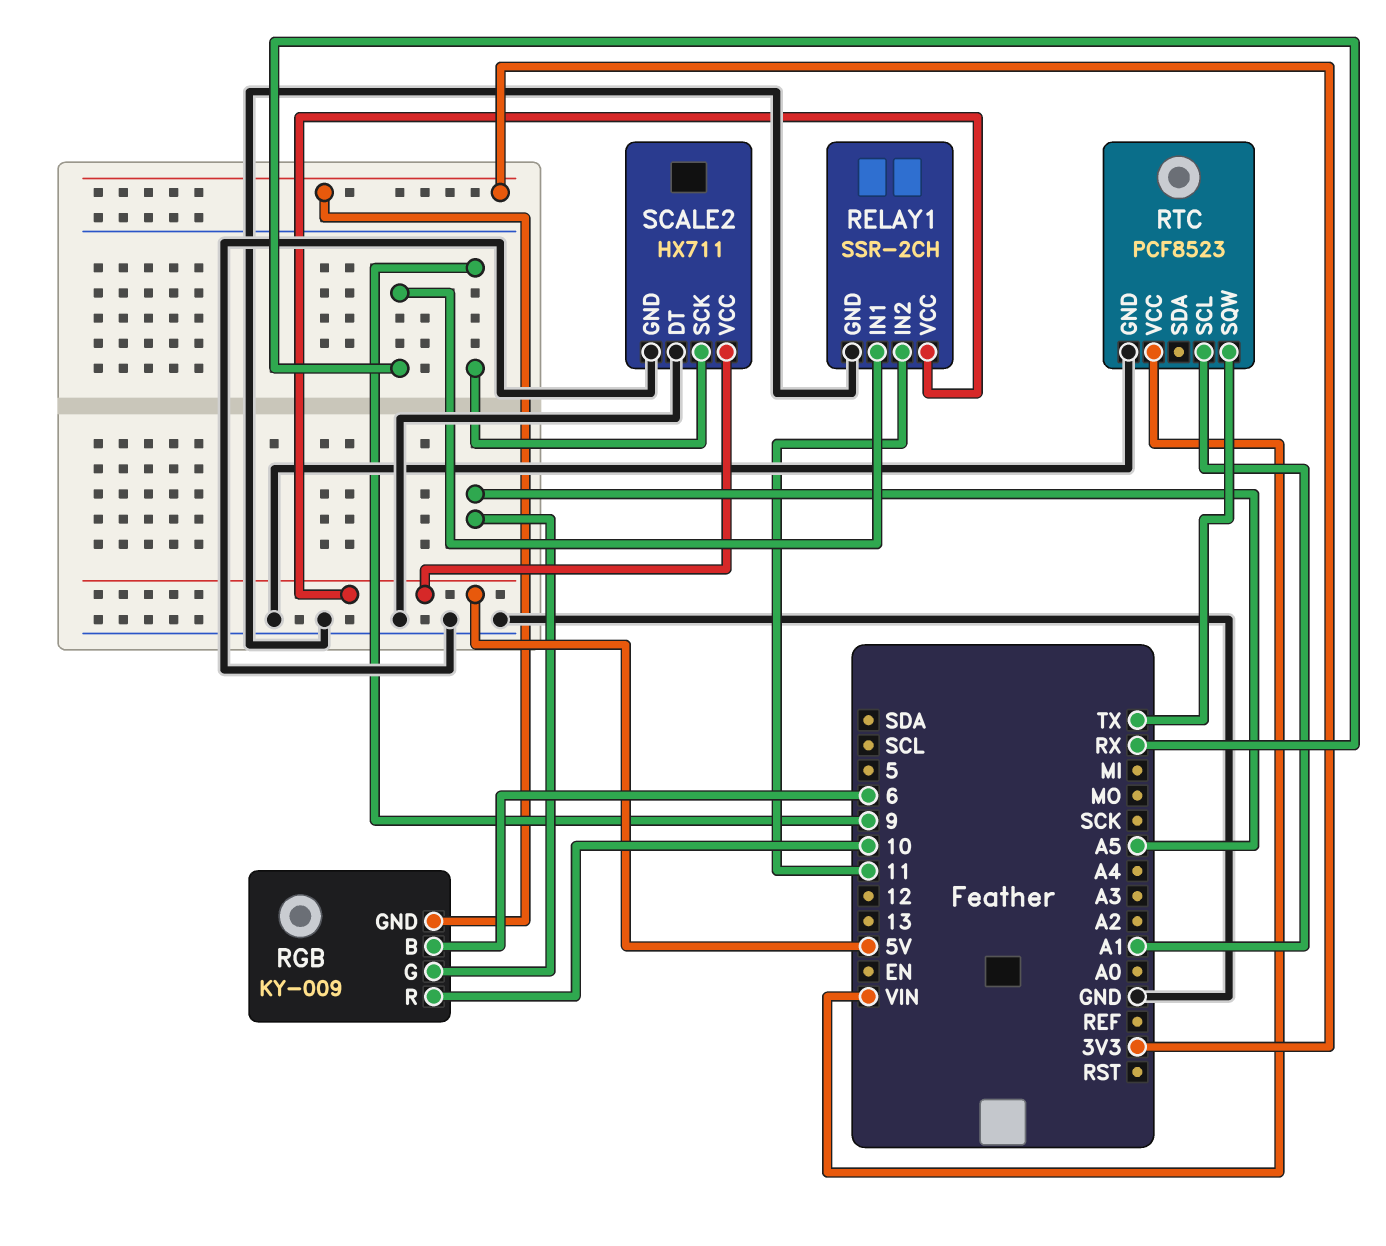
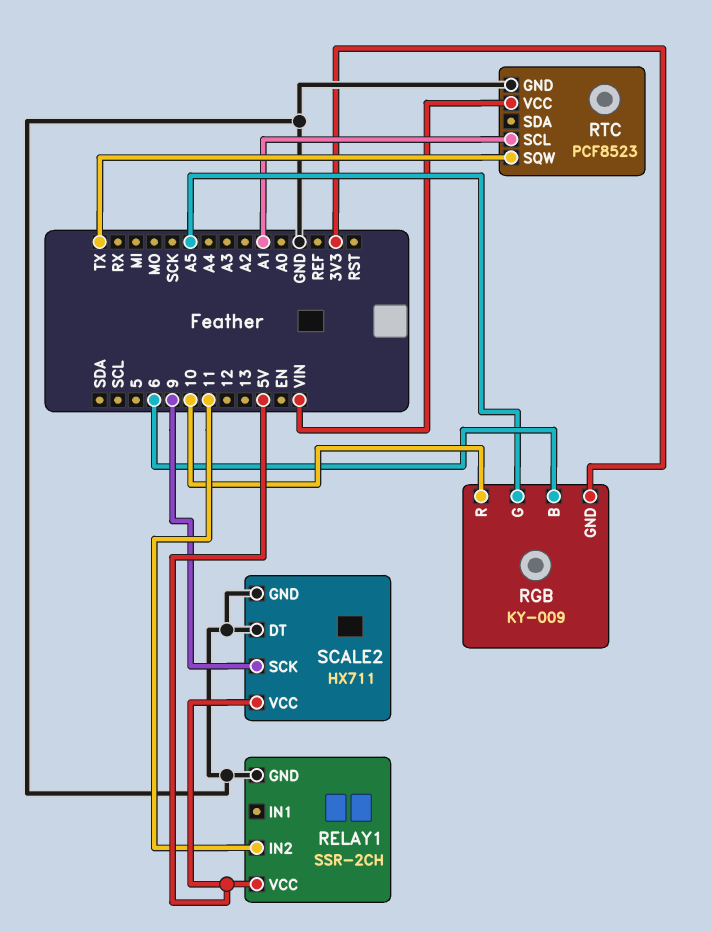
RELAY1 pin IN1: RX -> none

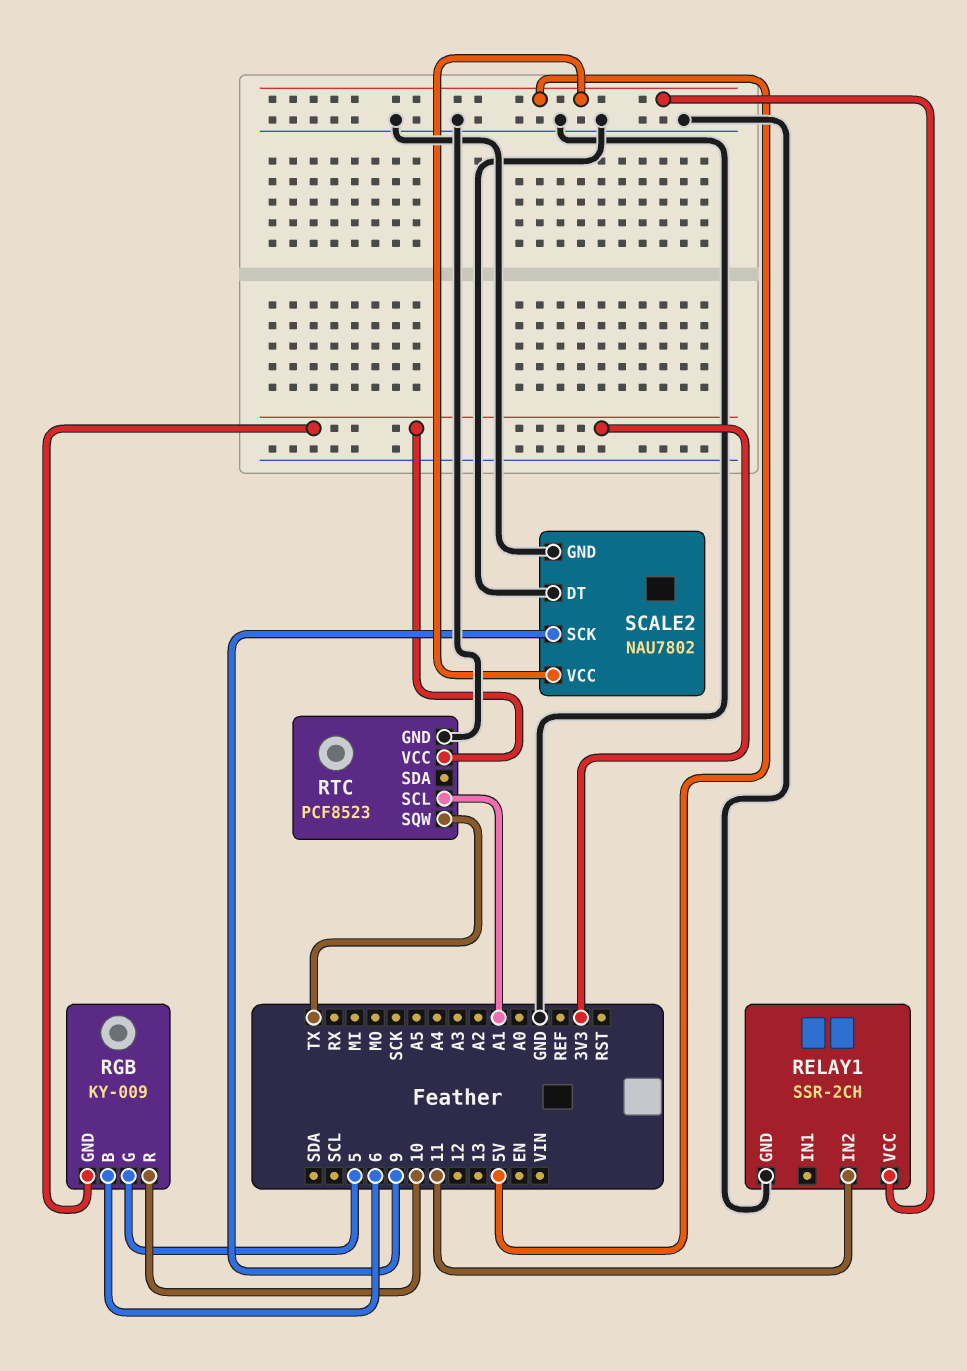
RGB pin G: A5 -> 5
RTC pin VCC: VIN -> 3V3
SCALE2: HX711 -> NAU7802

